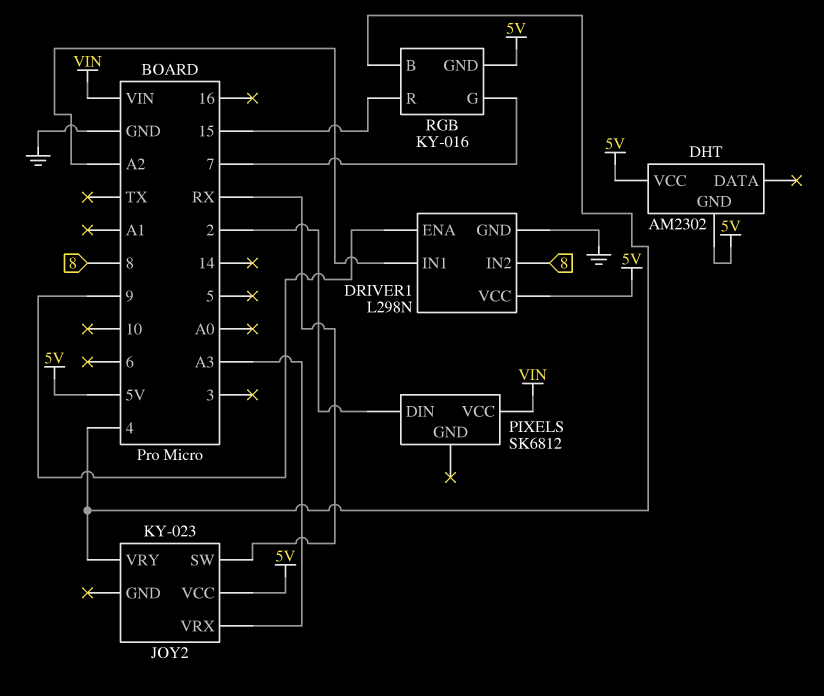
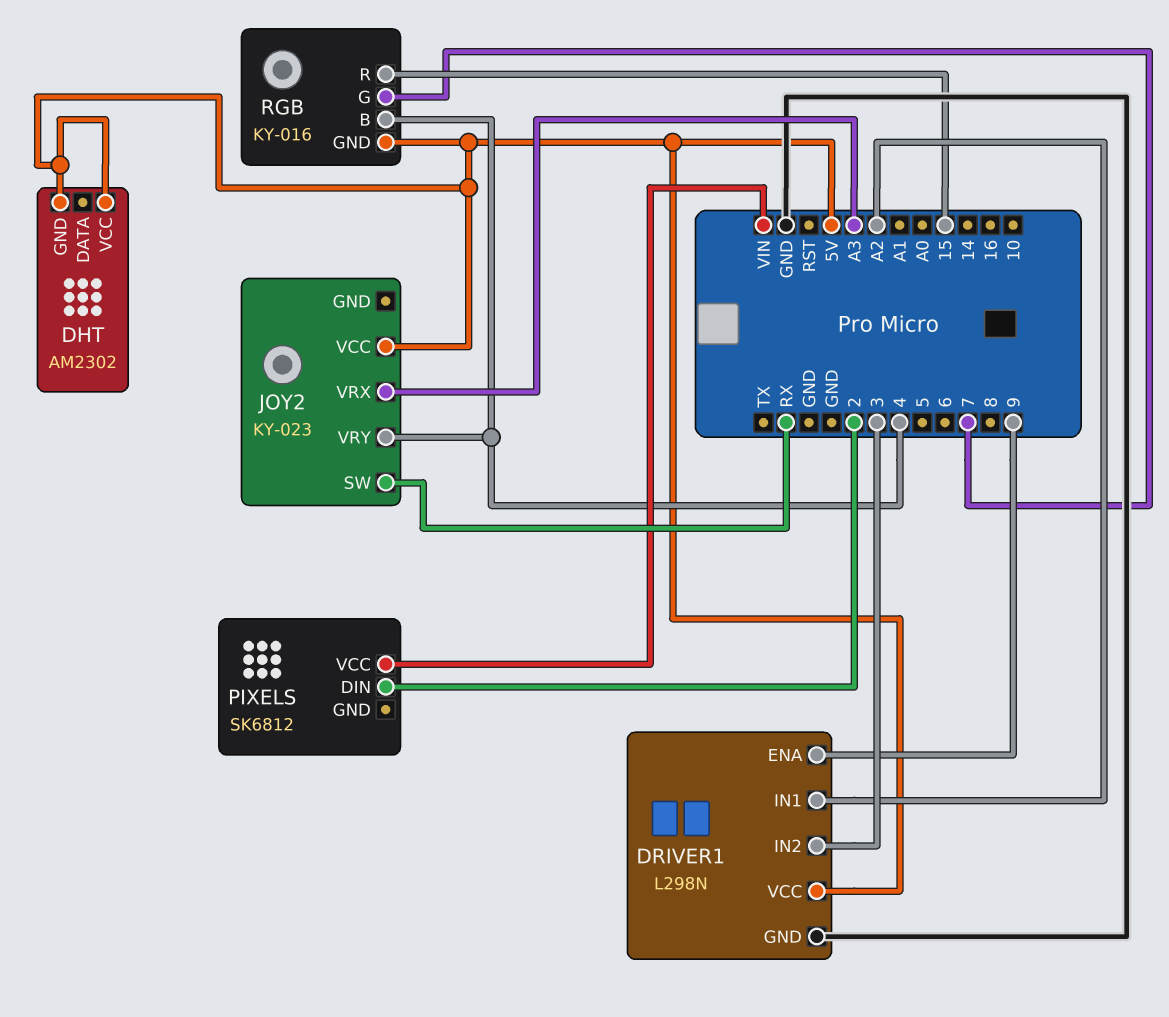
DRIVER1 pin IN2: 8 -> 3

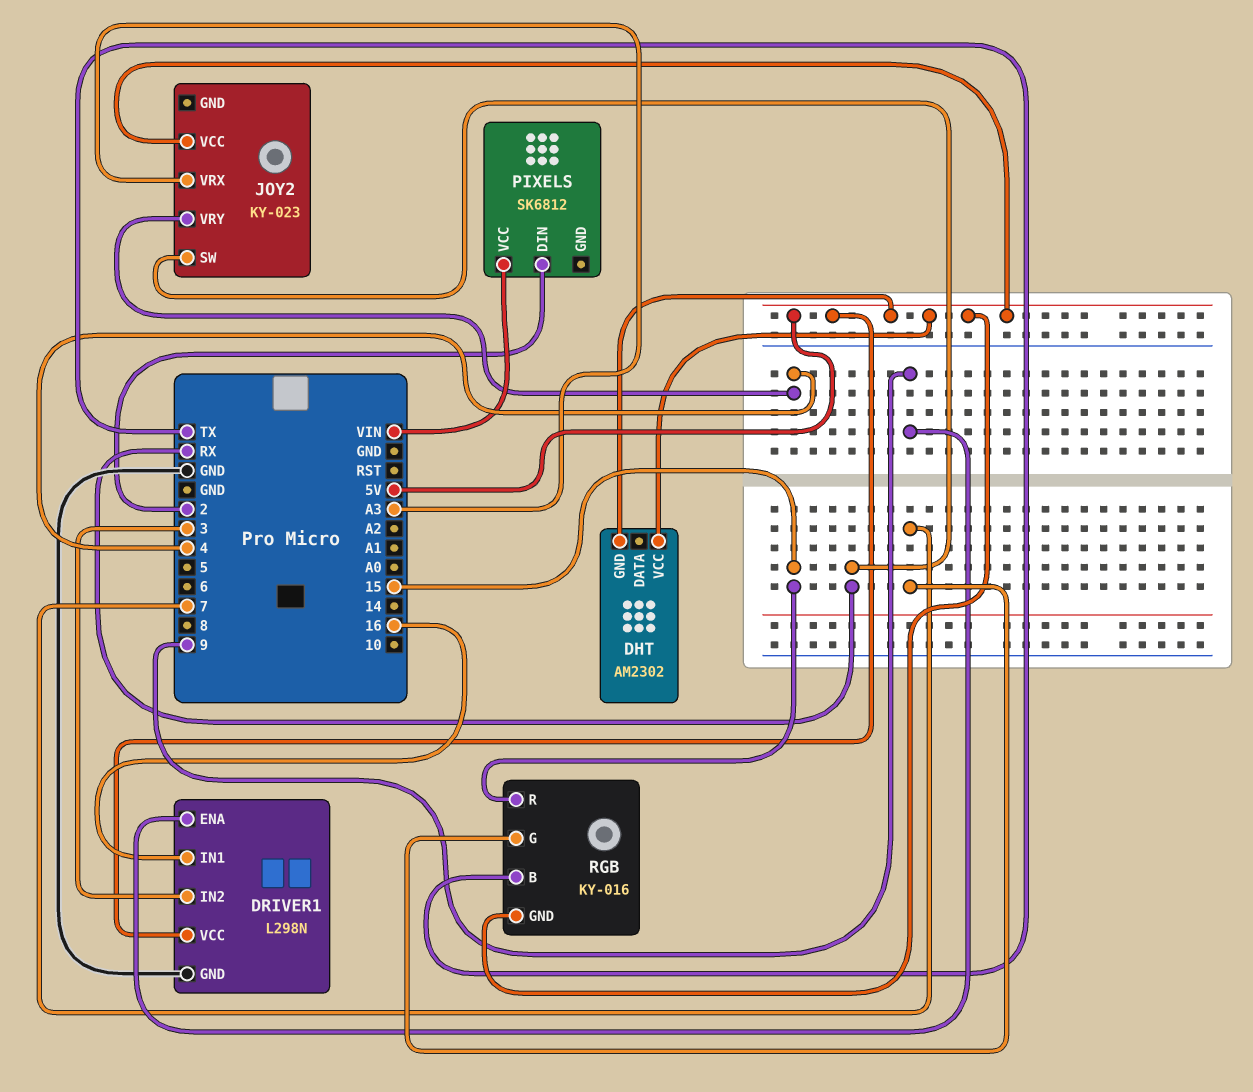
DRIVER1 pin IN1: A2 -> 16
RGB pin B: 4 -> TX

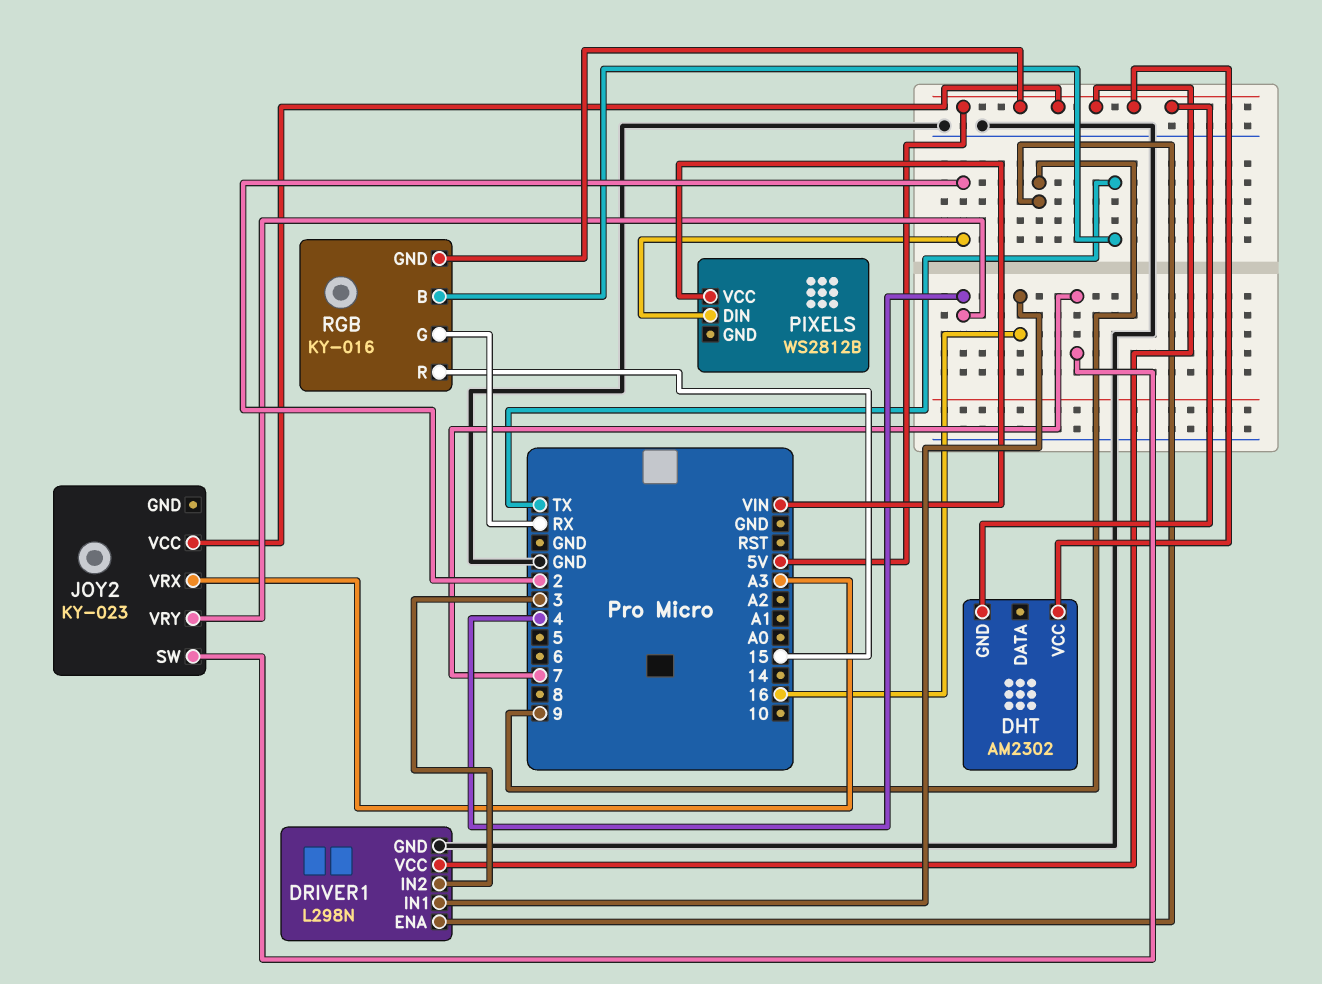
JOY2 pin SW: RX -> 7
PIXELS: SK6812 -> WS2812B
RGB pin G: 7 -> RX

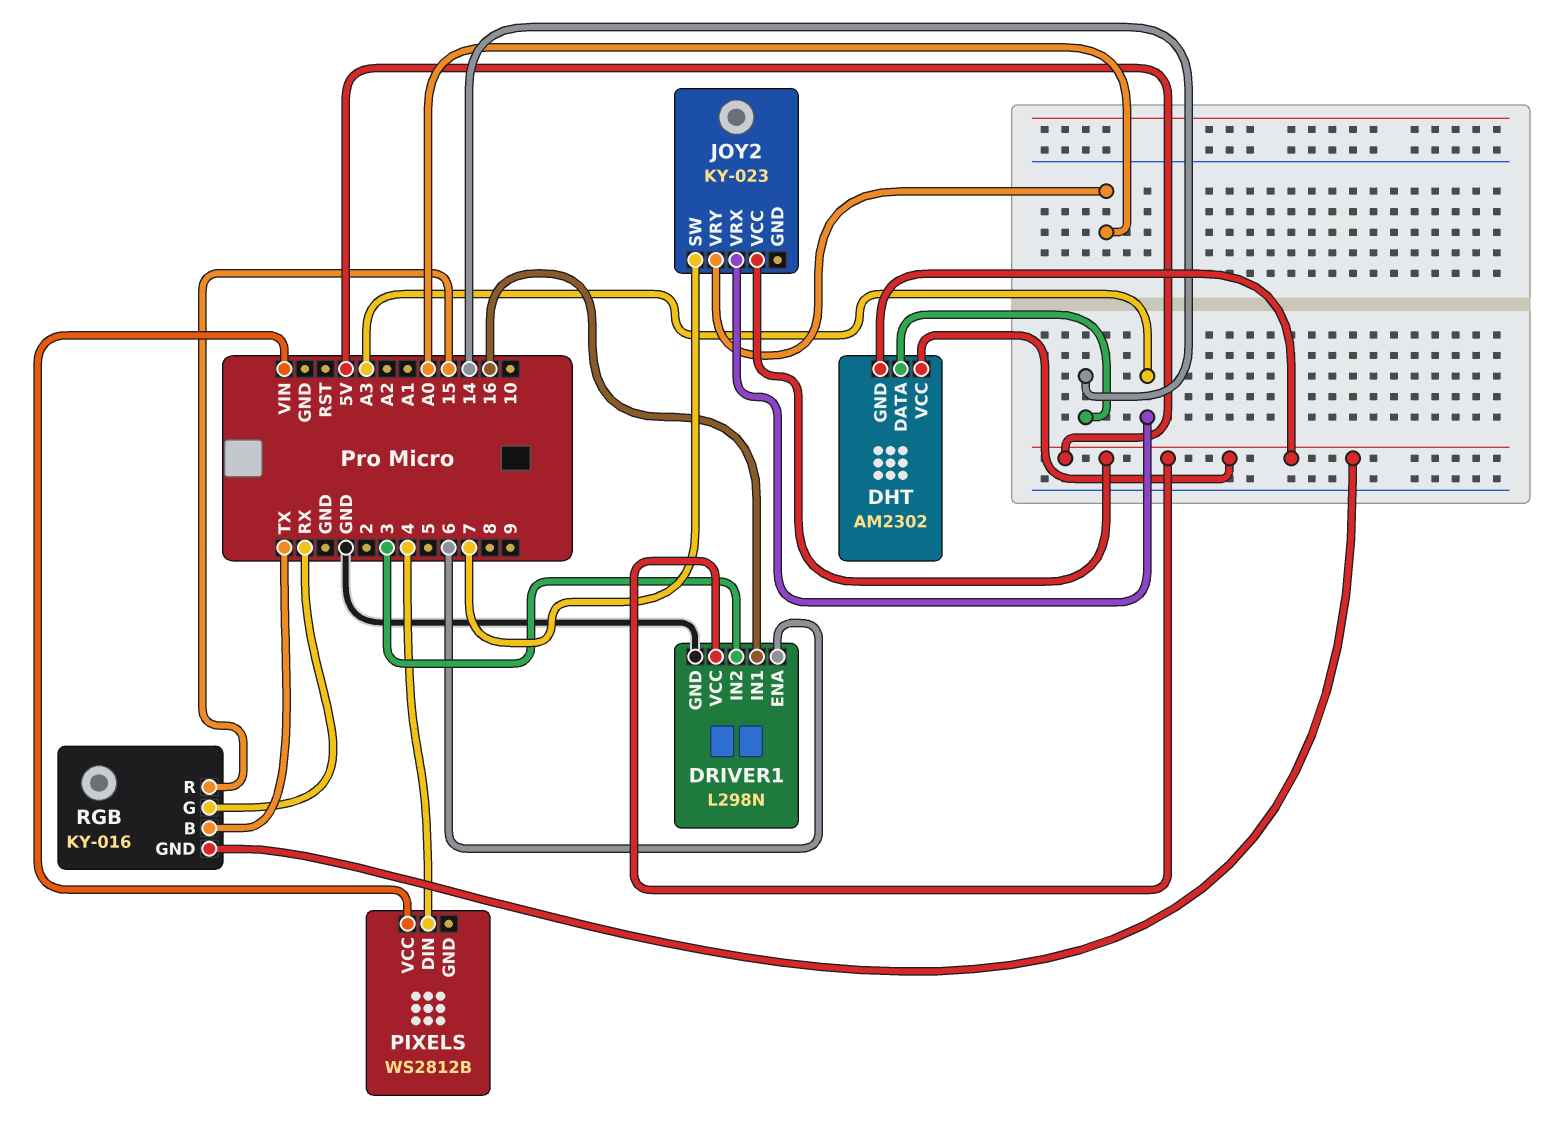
DHT pin DATA: none -> 14
DRIVER1 pin ENA: 9 -> 6
JOY2 pin VRY: 4 -> A0
PIXELS pin DIN: 2 -> 4

